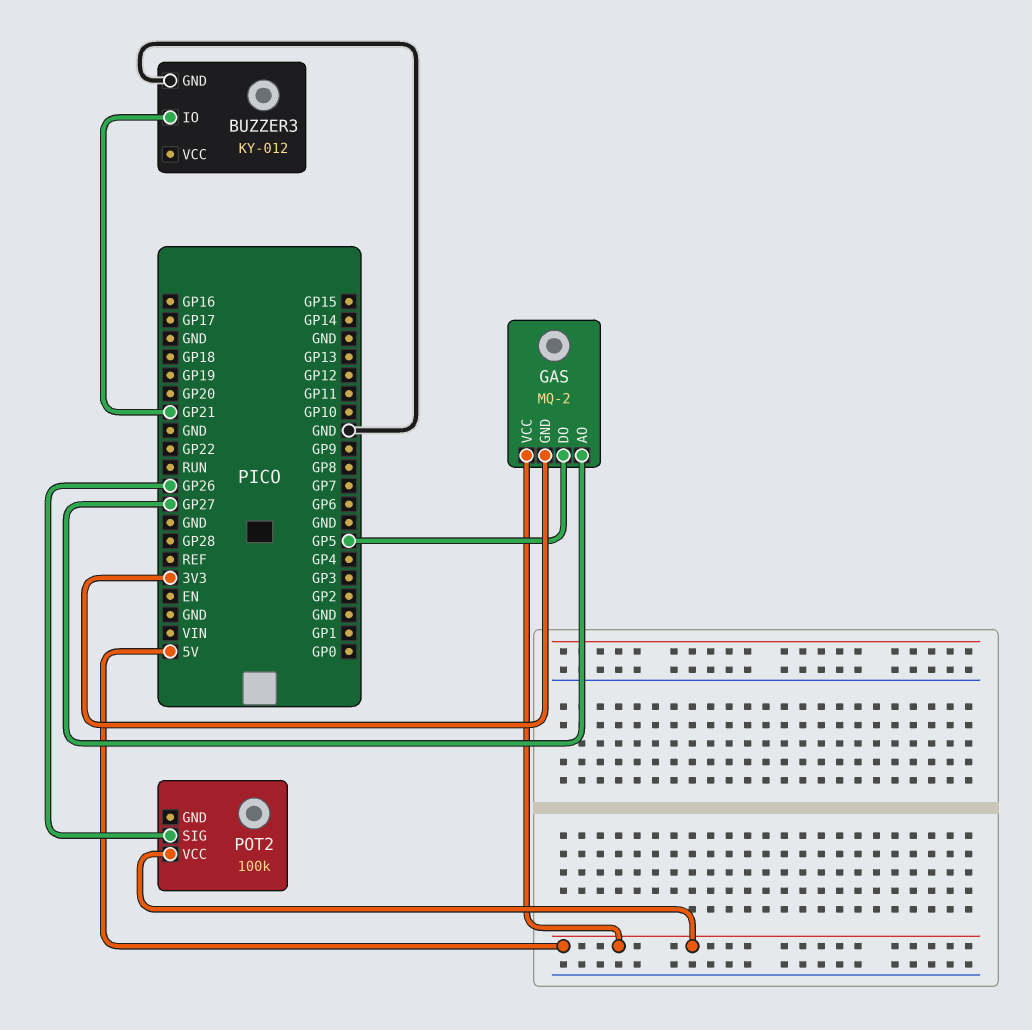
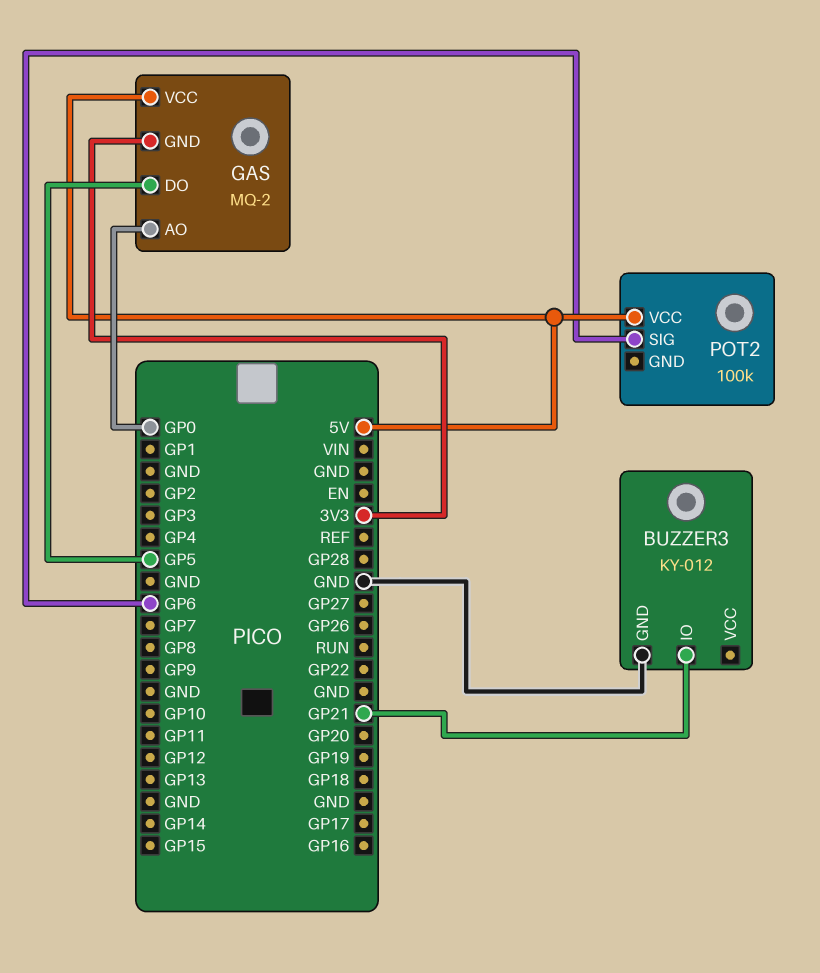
GAS pin AO: GP27 -> GP0
POT2 pin SIG: GP26 -> GP6

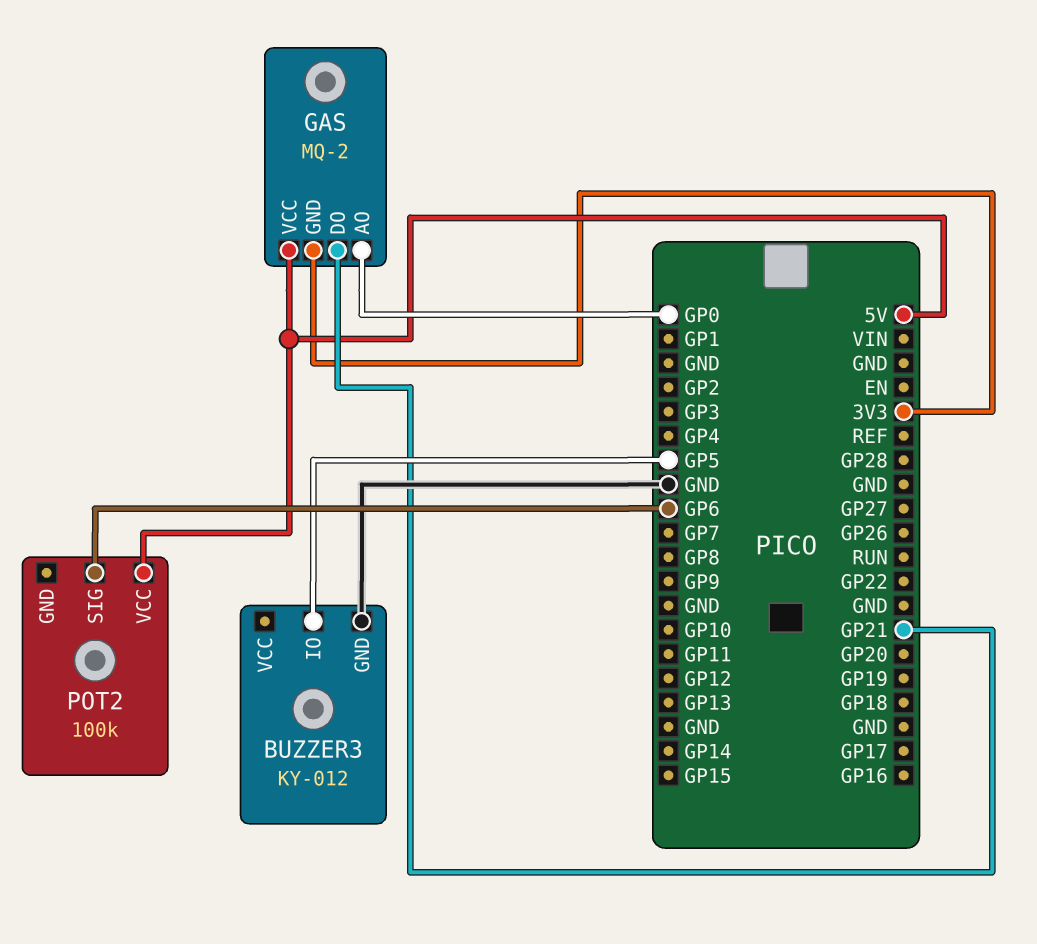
BUZZER3 pin IO: GP21 -> GP5
GAS pin DO: GP5 -> GP21

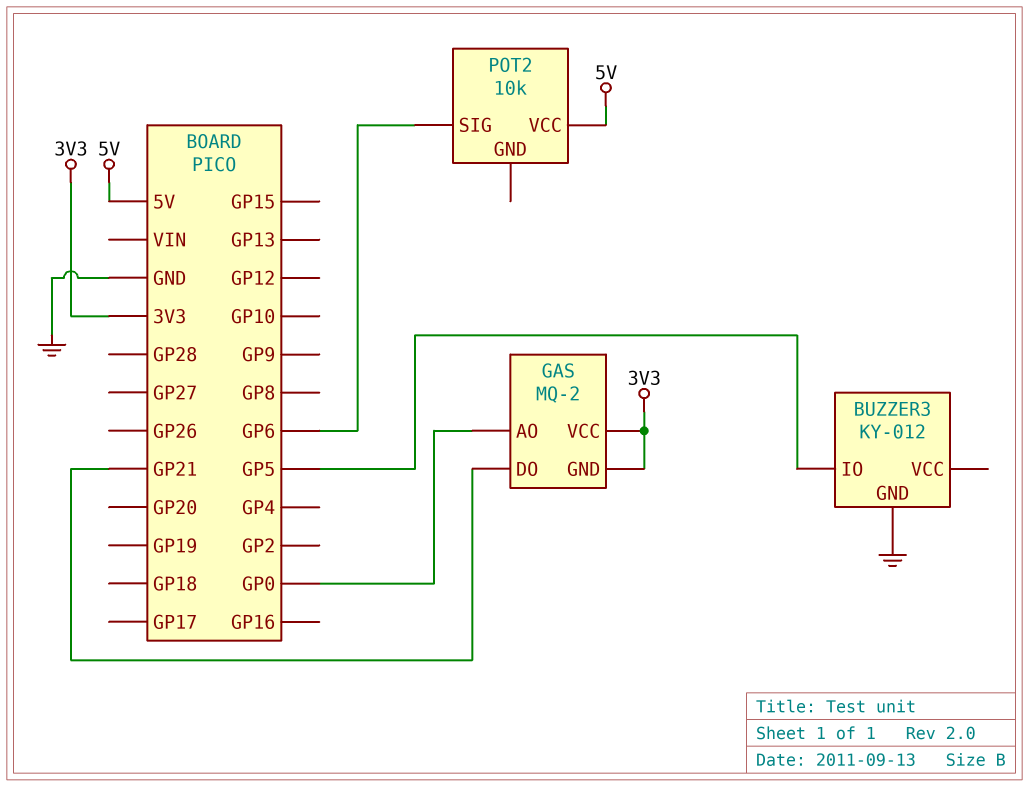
GAS pin VCC: 5V -> 3V3
POT2: 100k -> 10k

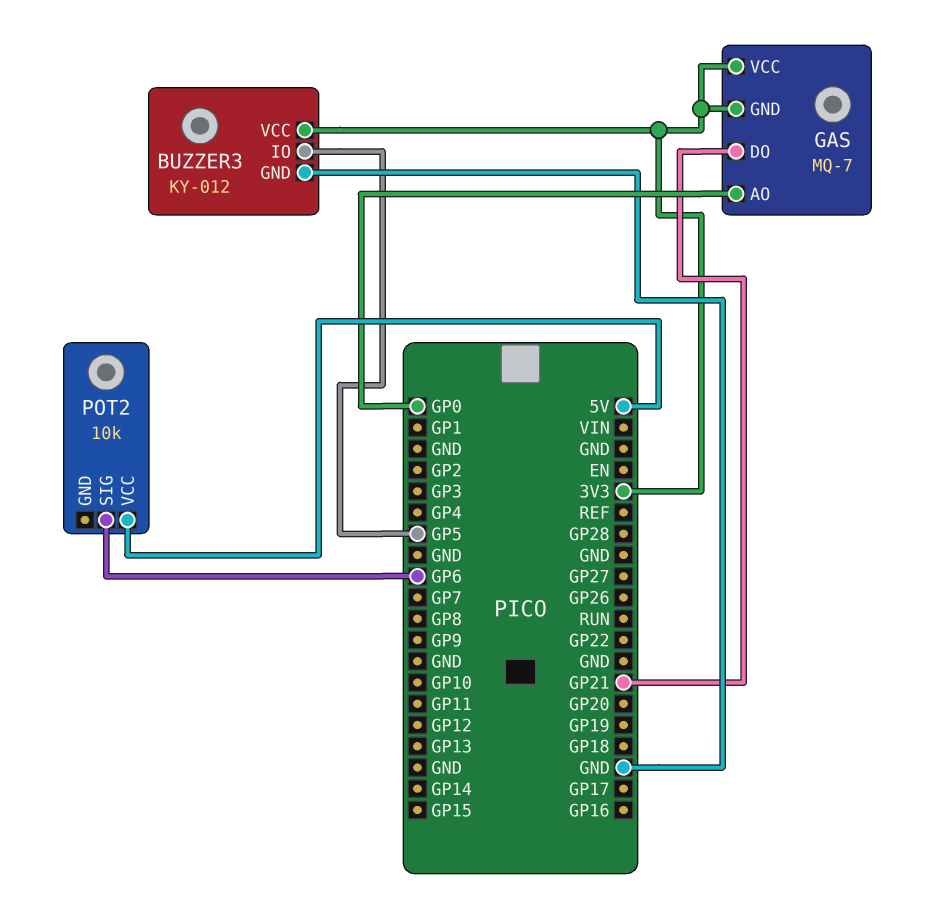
BUZZER3 pin VCC: none -> 3V3
GAS: MQ-2 -> MQ-7

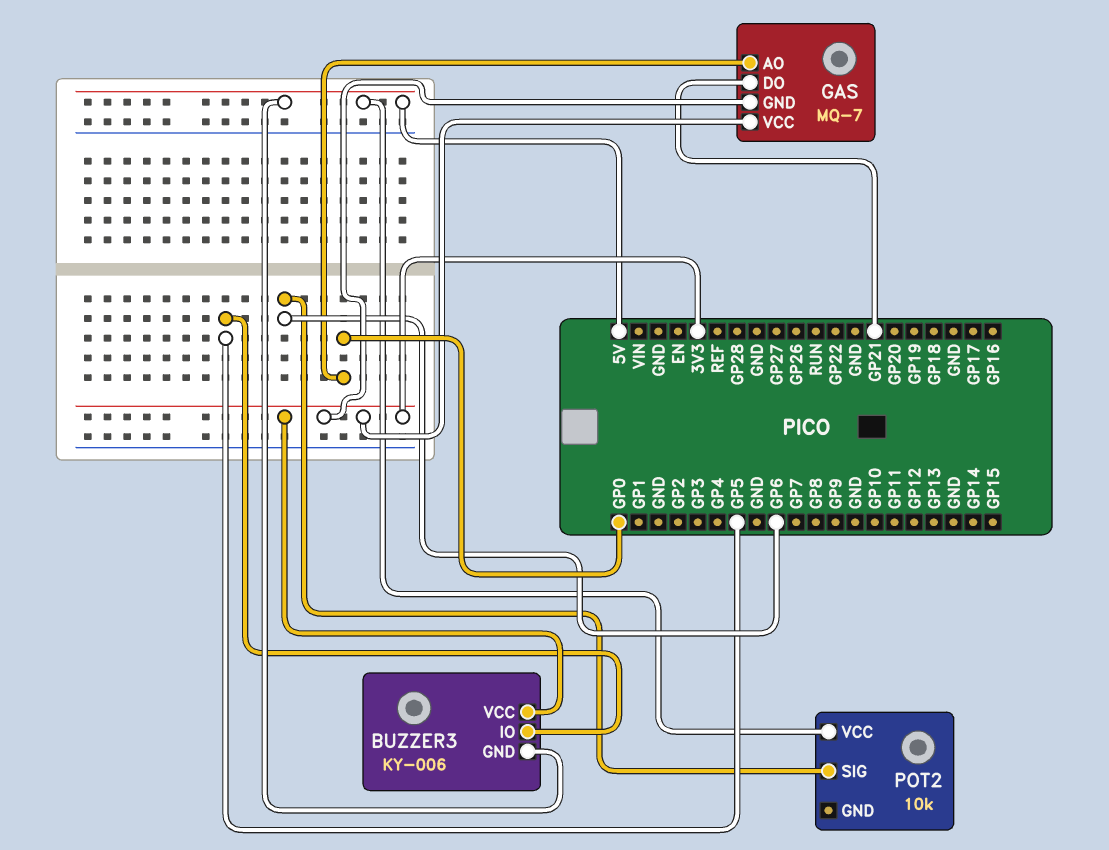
BUZZER3: KY-012 -> KY-006
BUZZER3 pin GND: GND -> 5V

